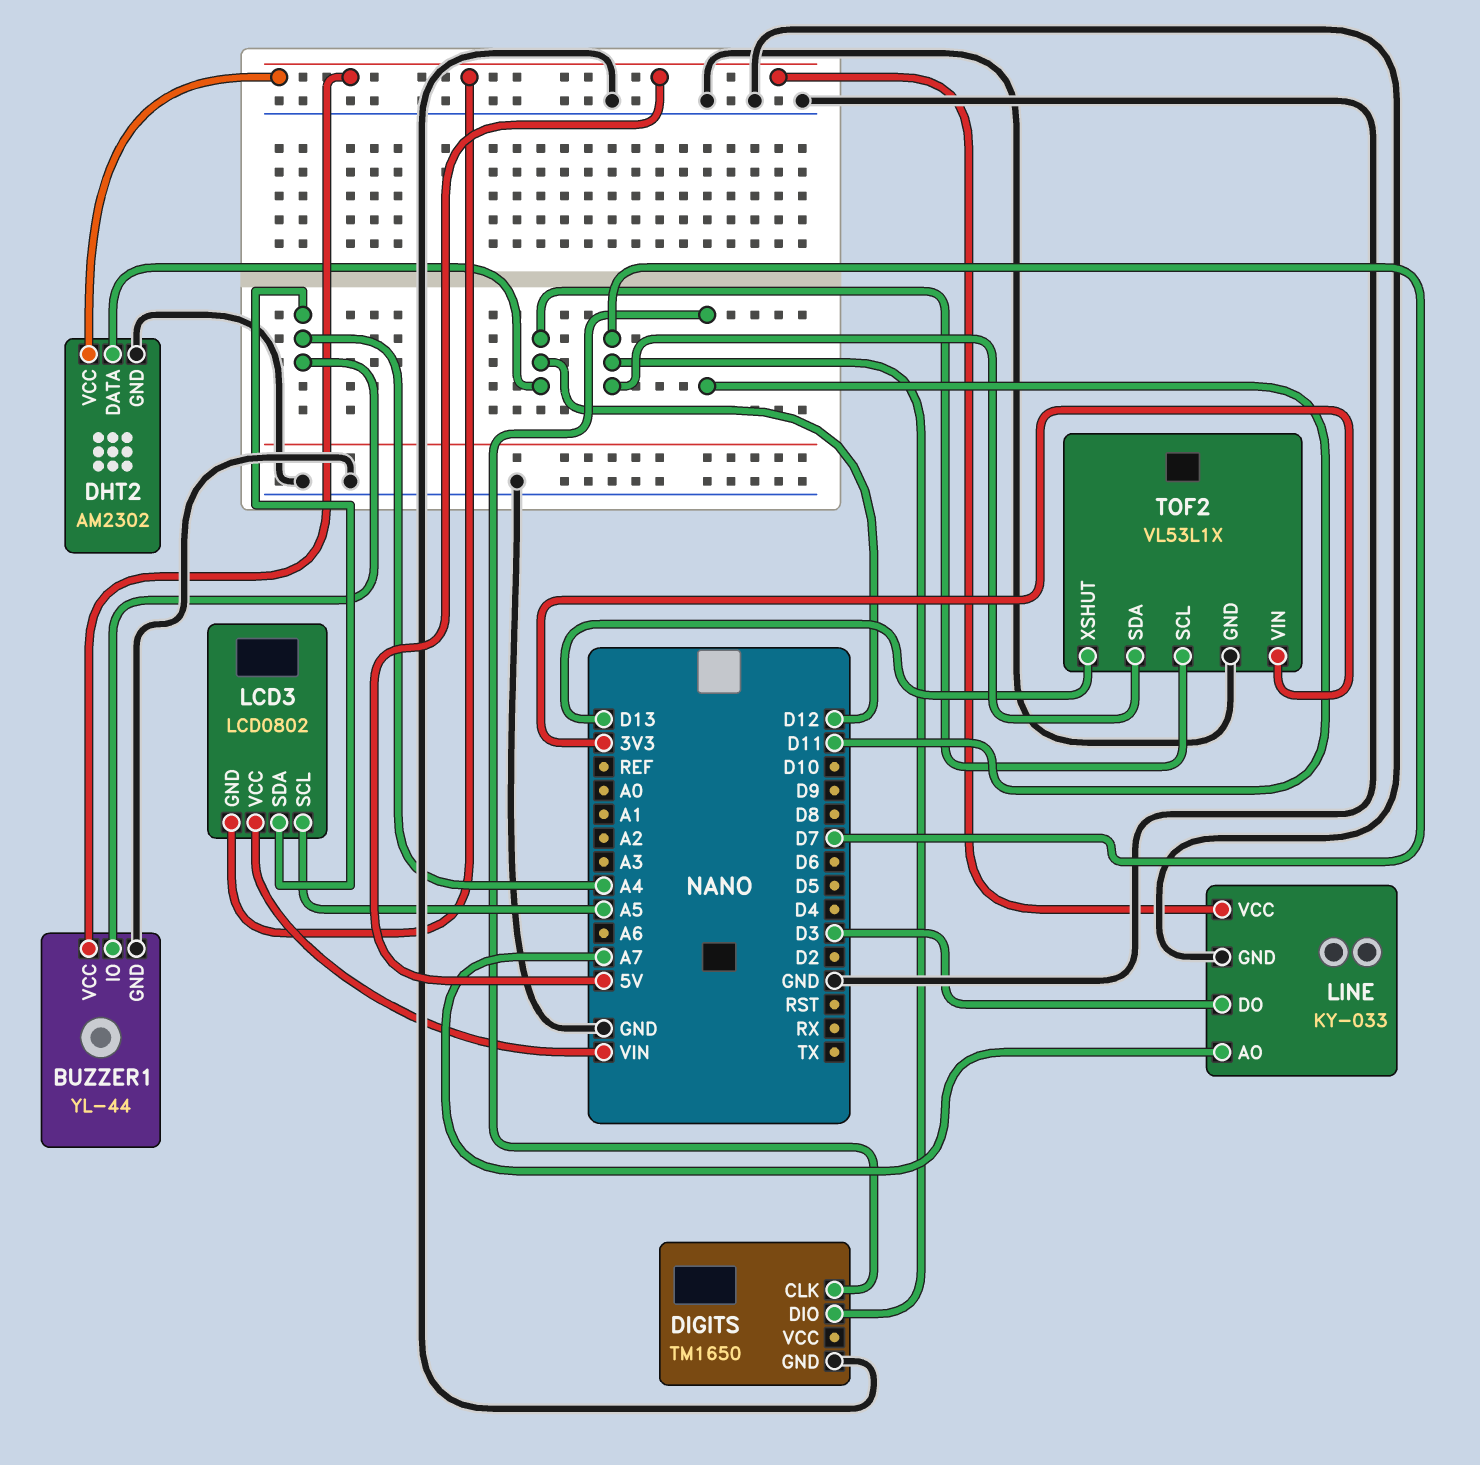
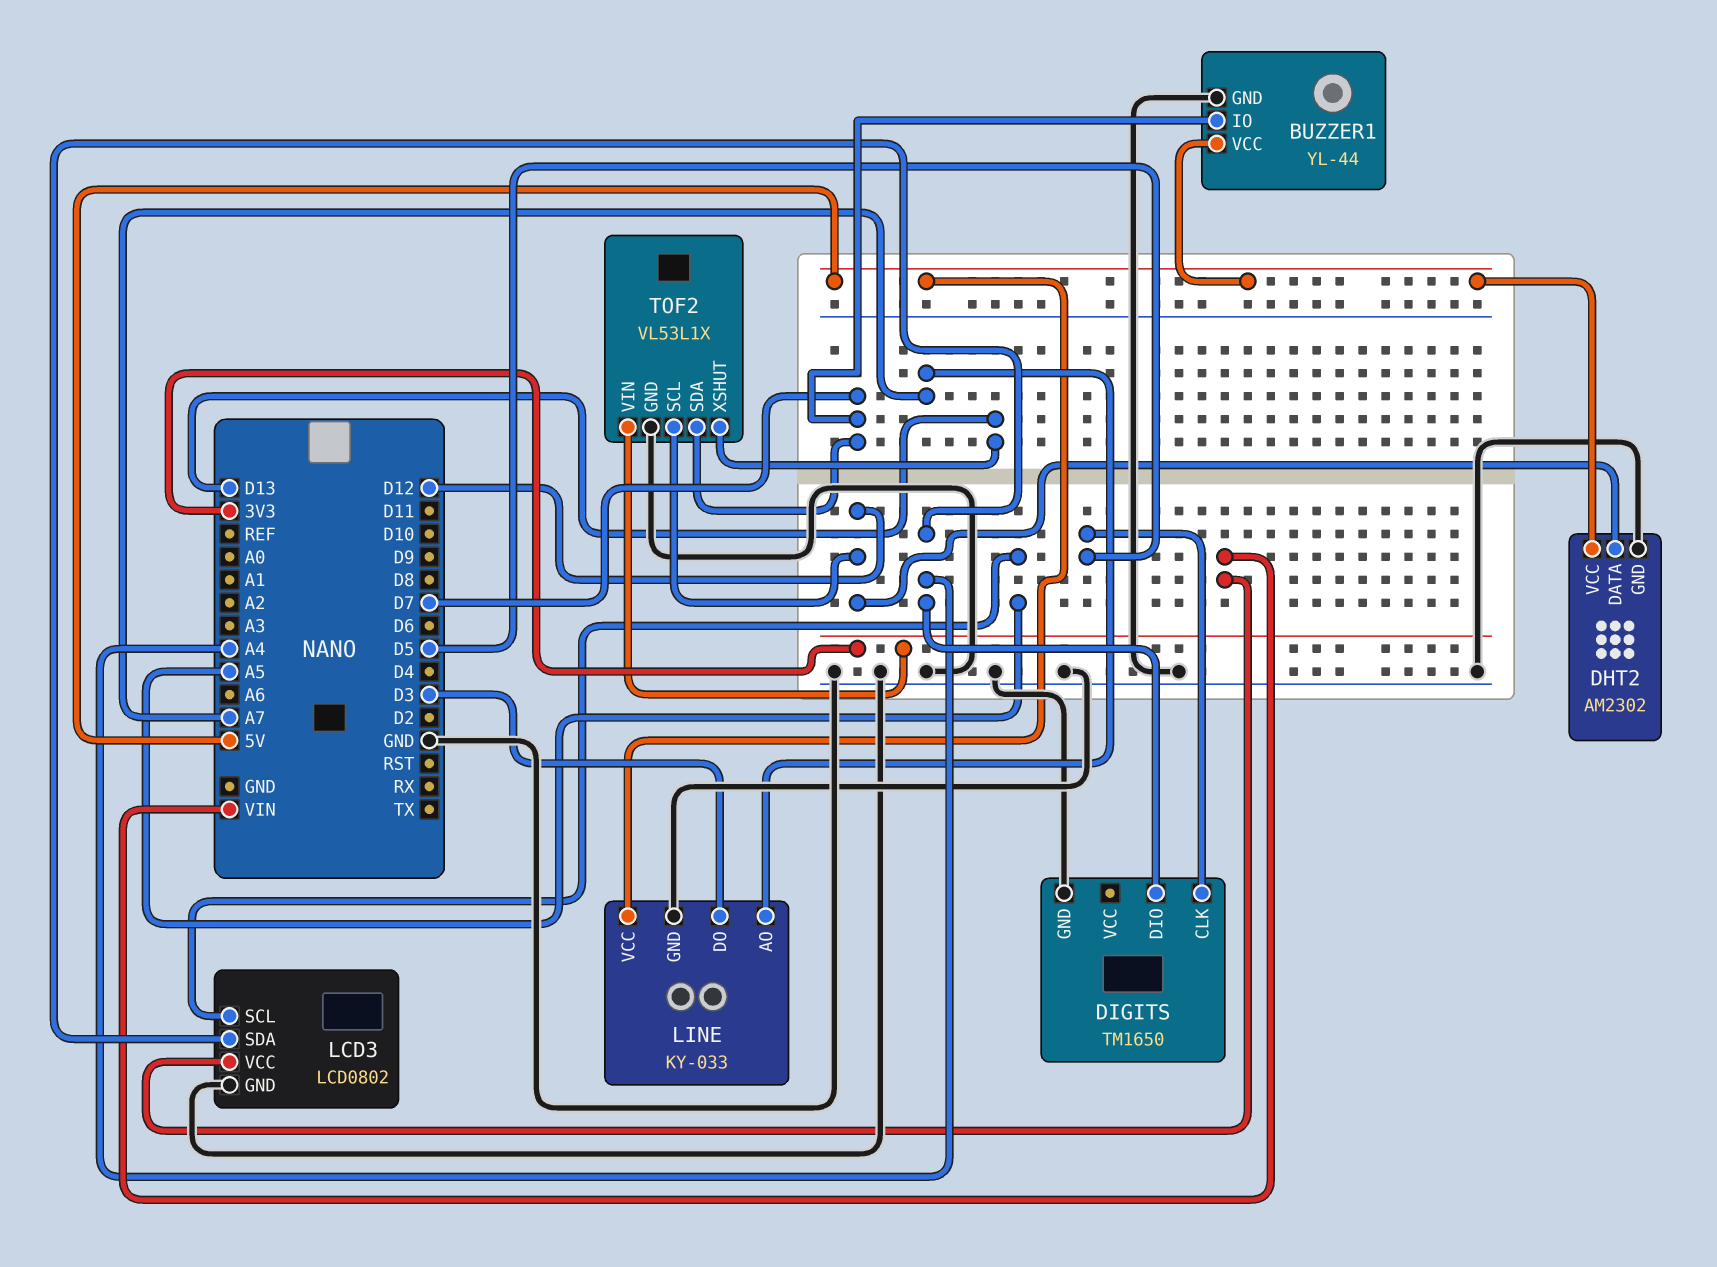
BUZZER1 pin IO: A4 -> D7
DIGITS pin CLK: D11 -> D5
DIGITS pin DIO: D7 -> A4
LCD3 pin GND: 5V -> GND

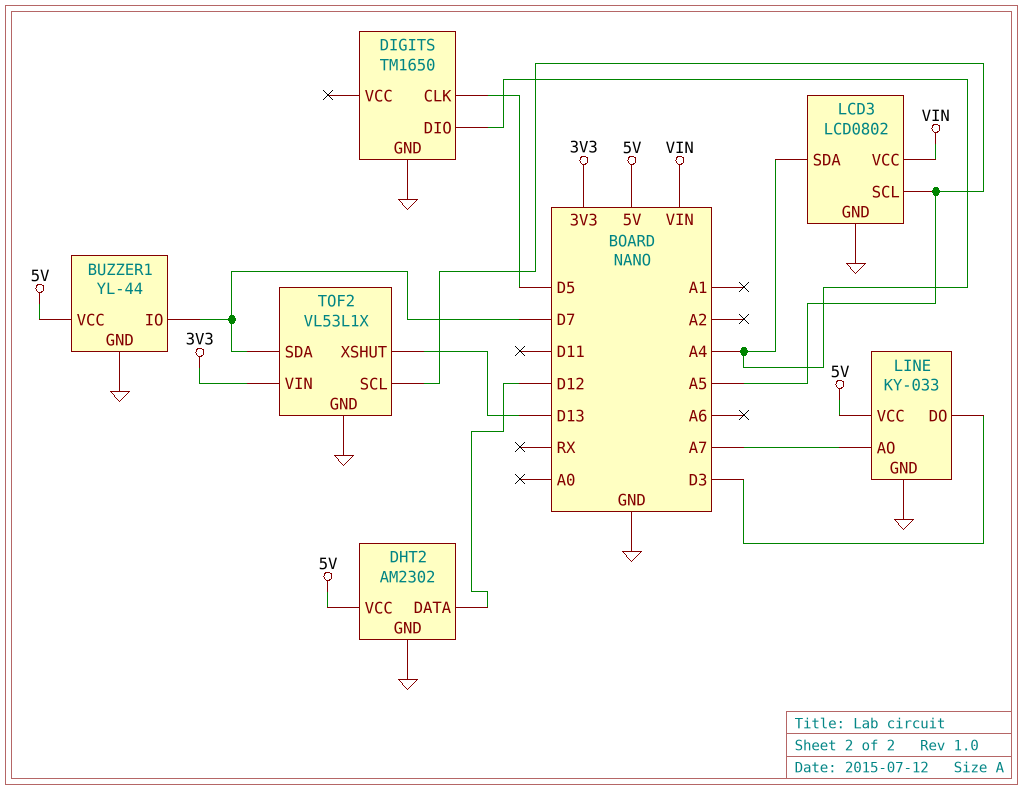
TOF2 pin SCL: D12 -> A5

